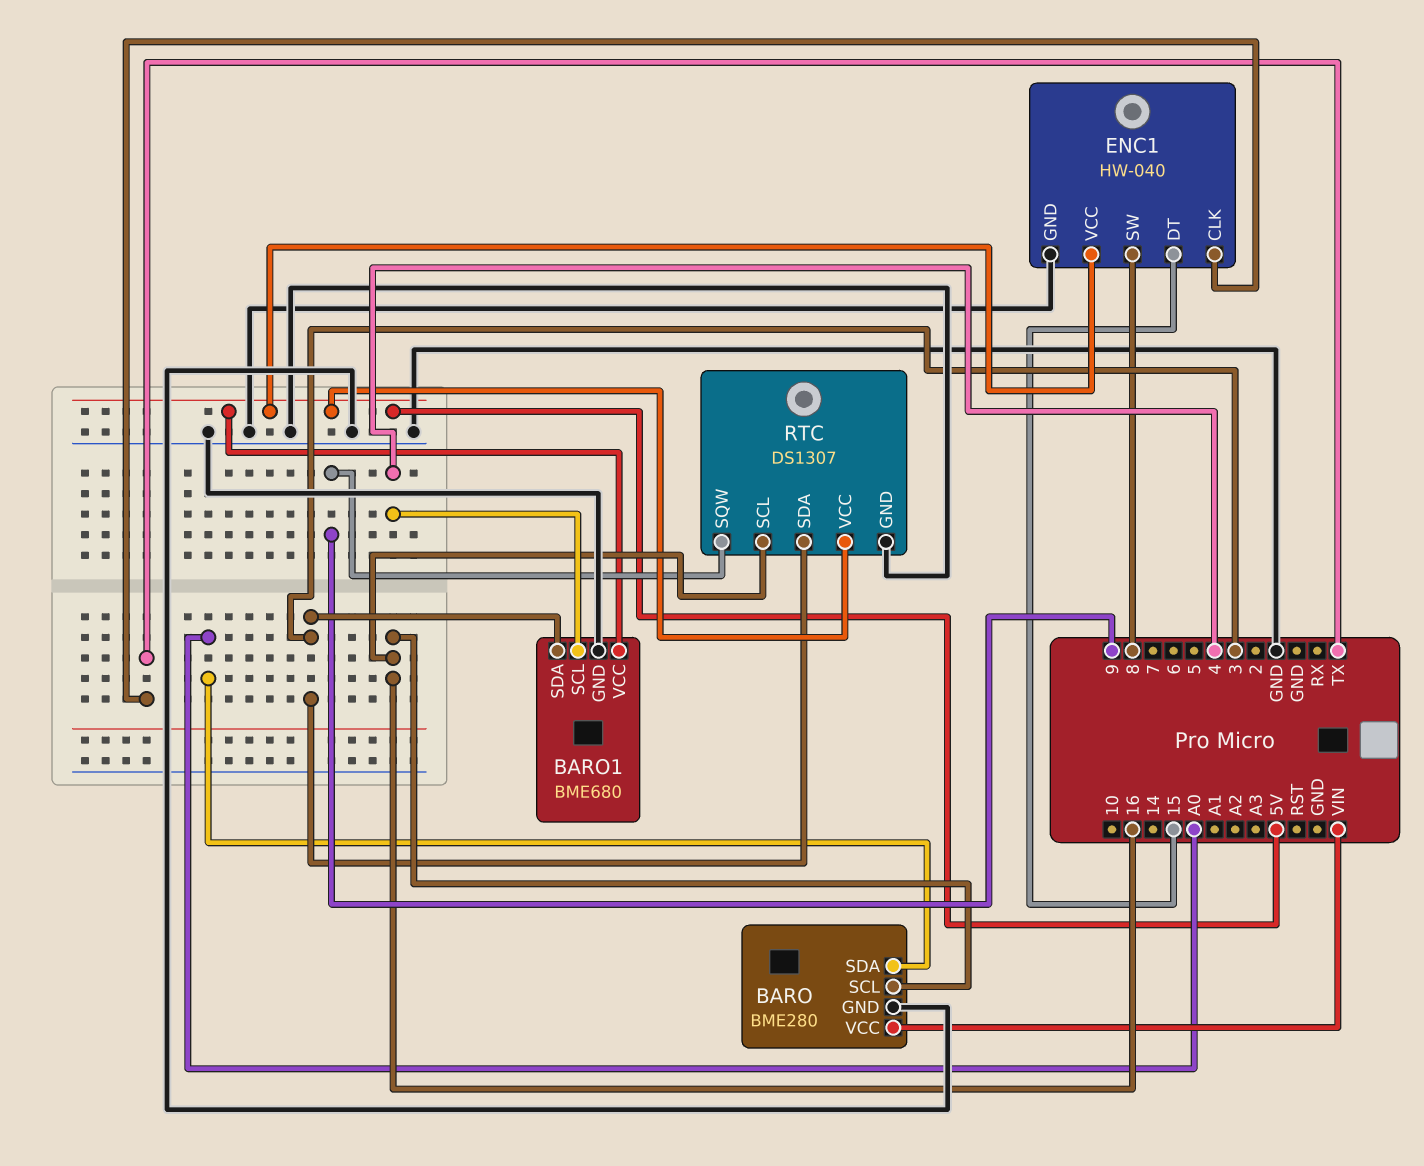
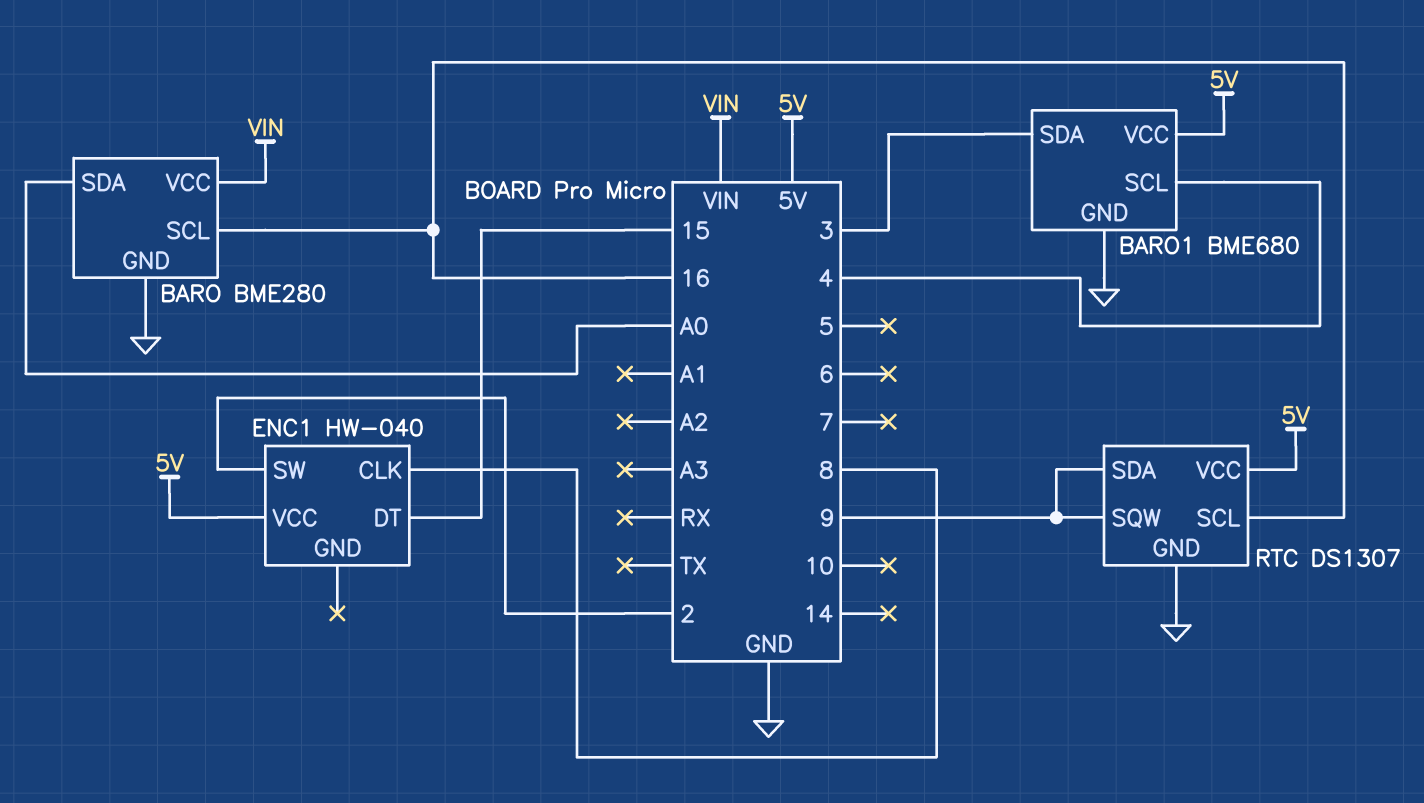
ENC1 pin CLK: TX -> 8
ENC1 pin GND: GND -> none
ENC1 pin SW: 8 -> 2
RTC pin SDA: 3 -> 9

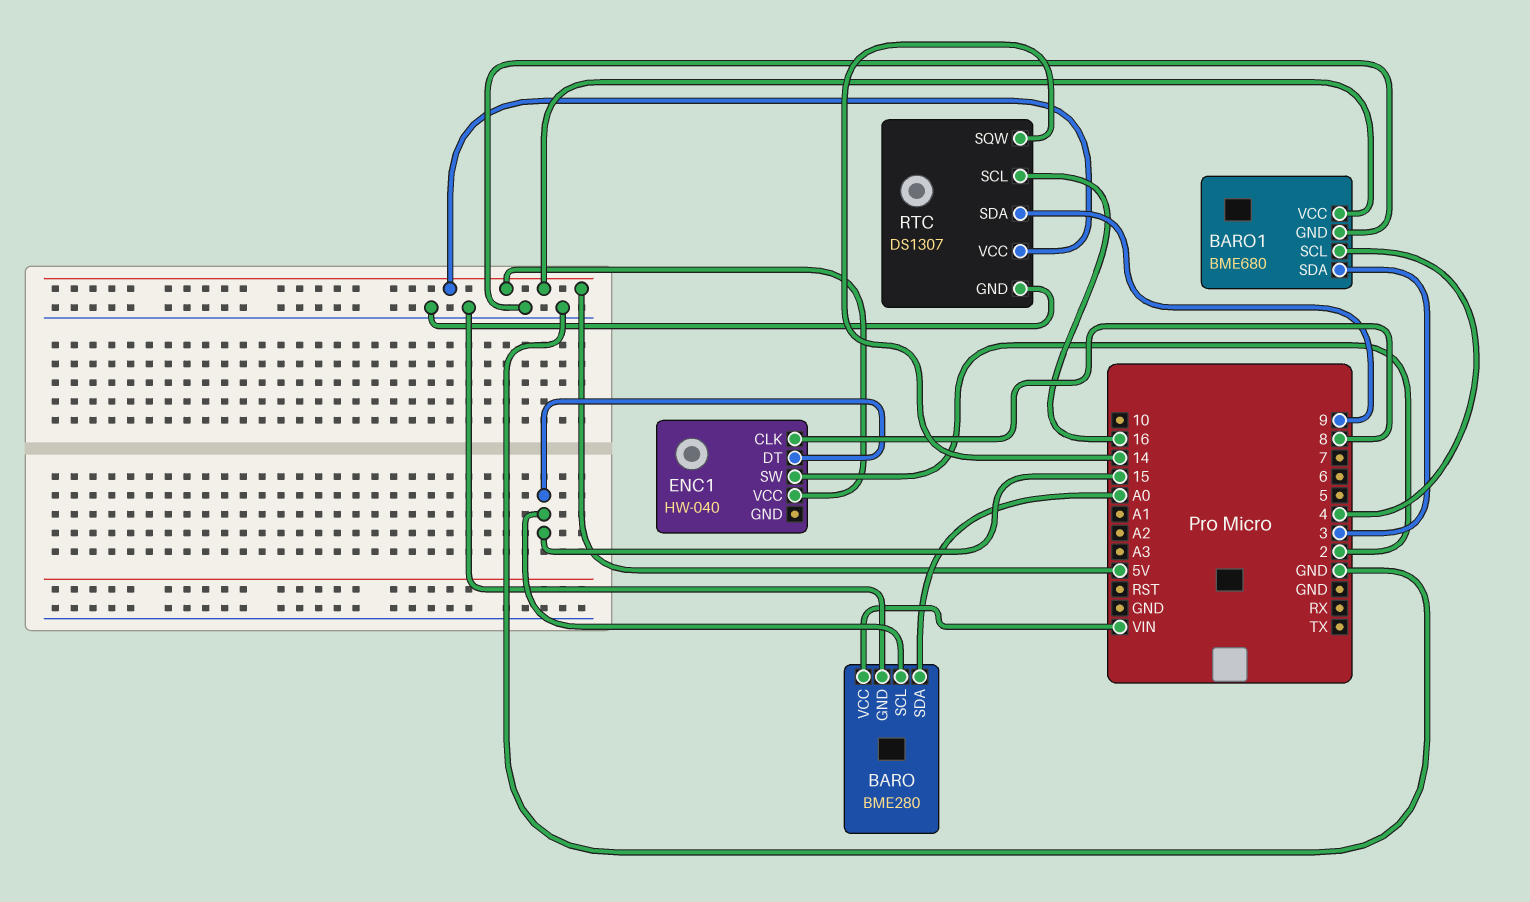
BARO pin SCL: 16 -> 15
RTC pin SQW: 9 -> 14

